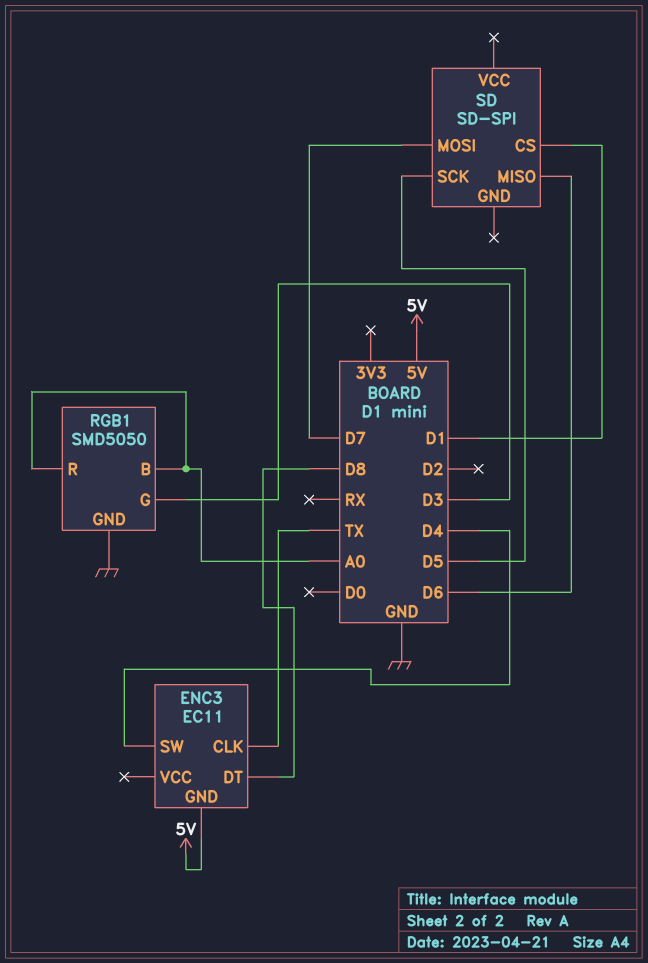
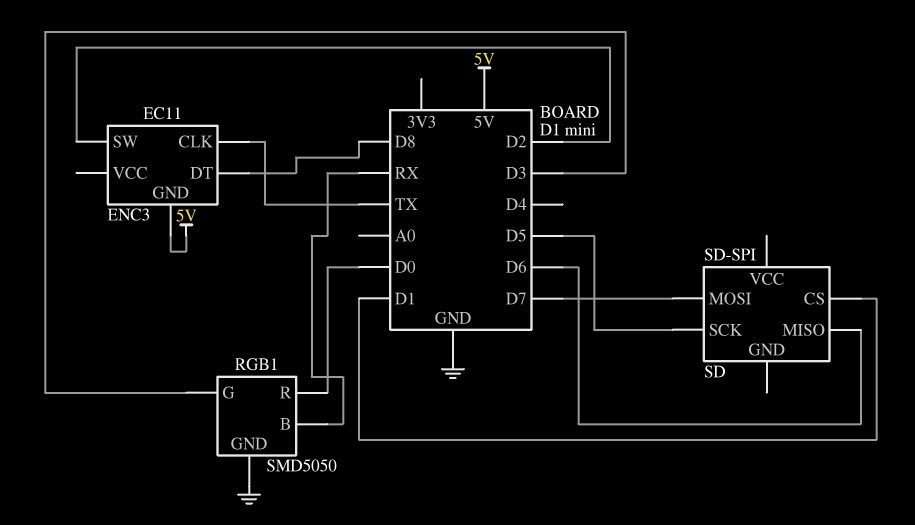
ENC3 pin SW: D4 -> D2
RGB1 pin B: A0 -> RX
RGB1 pin R: A0 -> D0

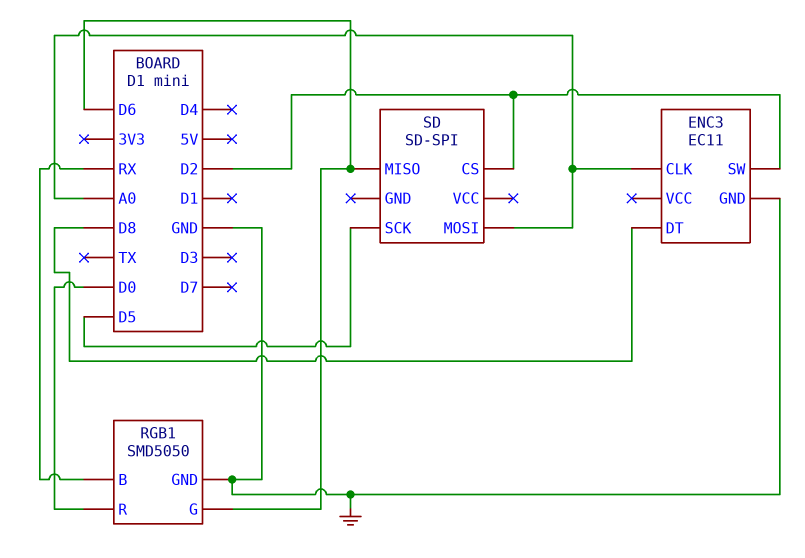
ENC3 pin CLK: TX -> A0
ENC3 pin GND: 5V -> GND
RGB1 pin G: D3 -> D6
SD pin CS: D1 -> D2
SD pin MOSI: D7 -> A0

